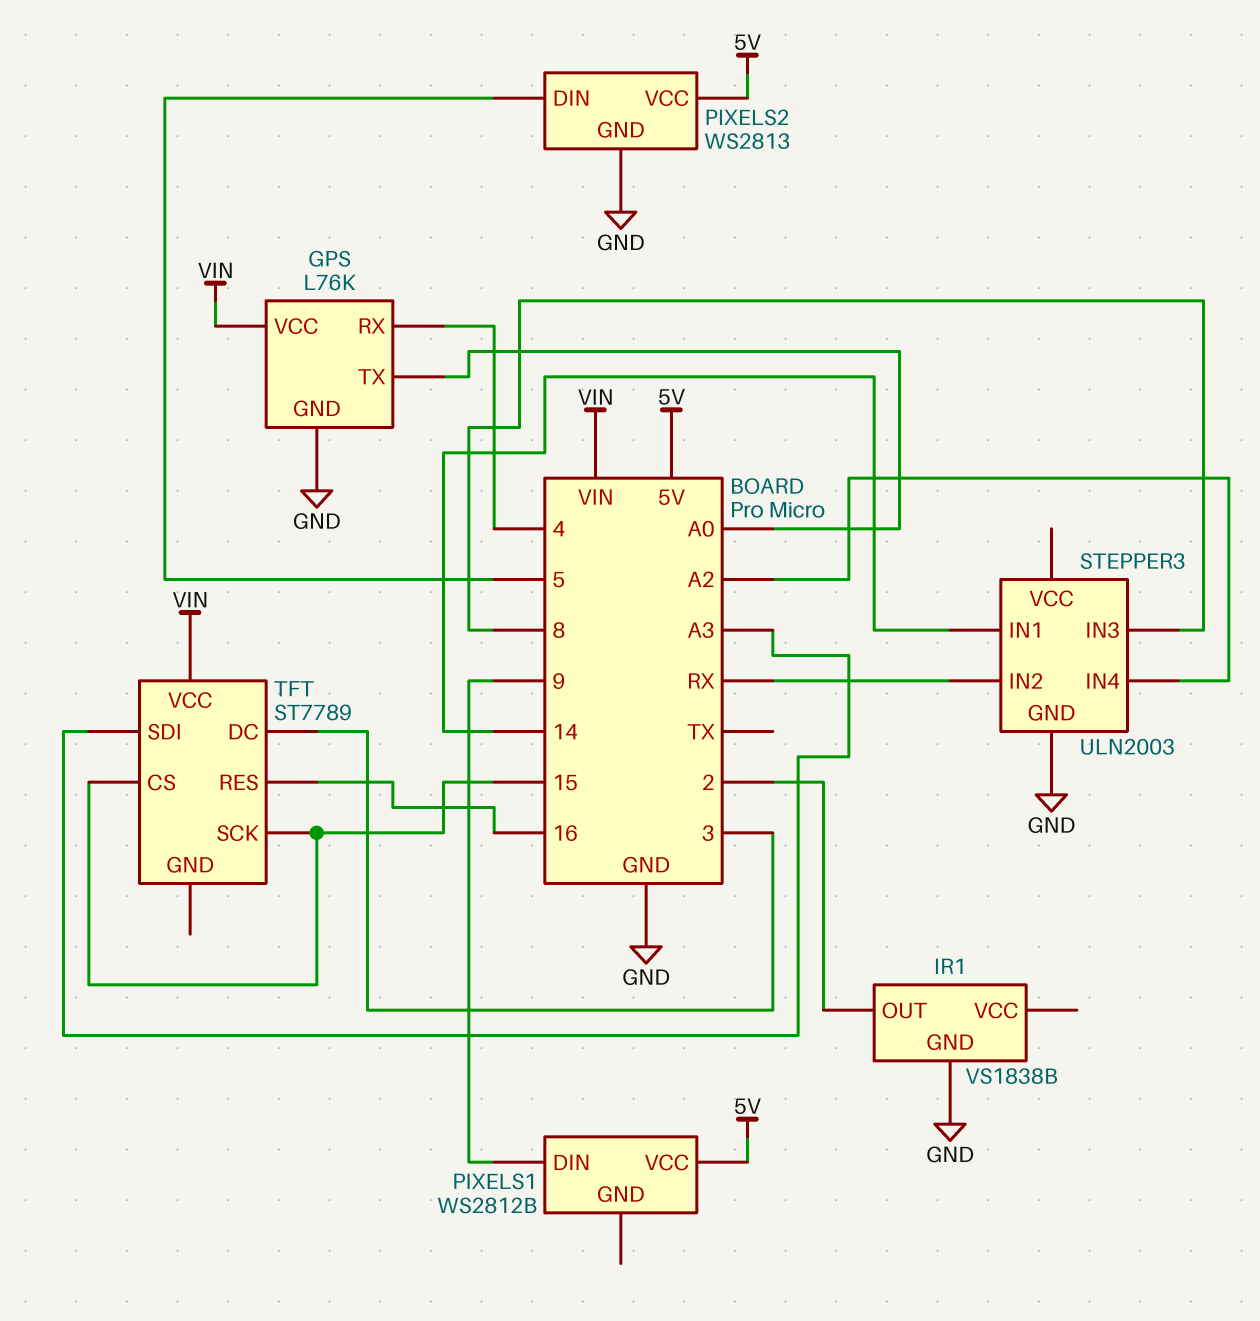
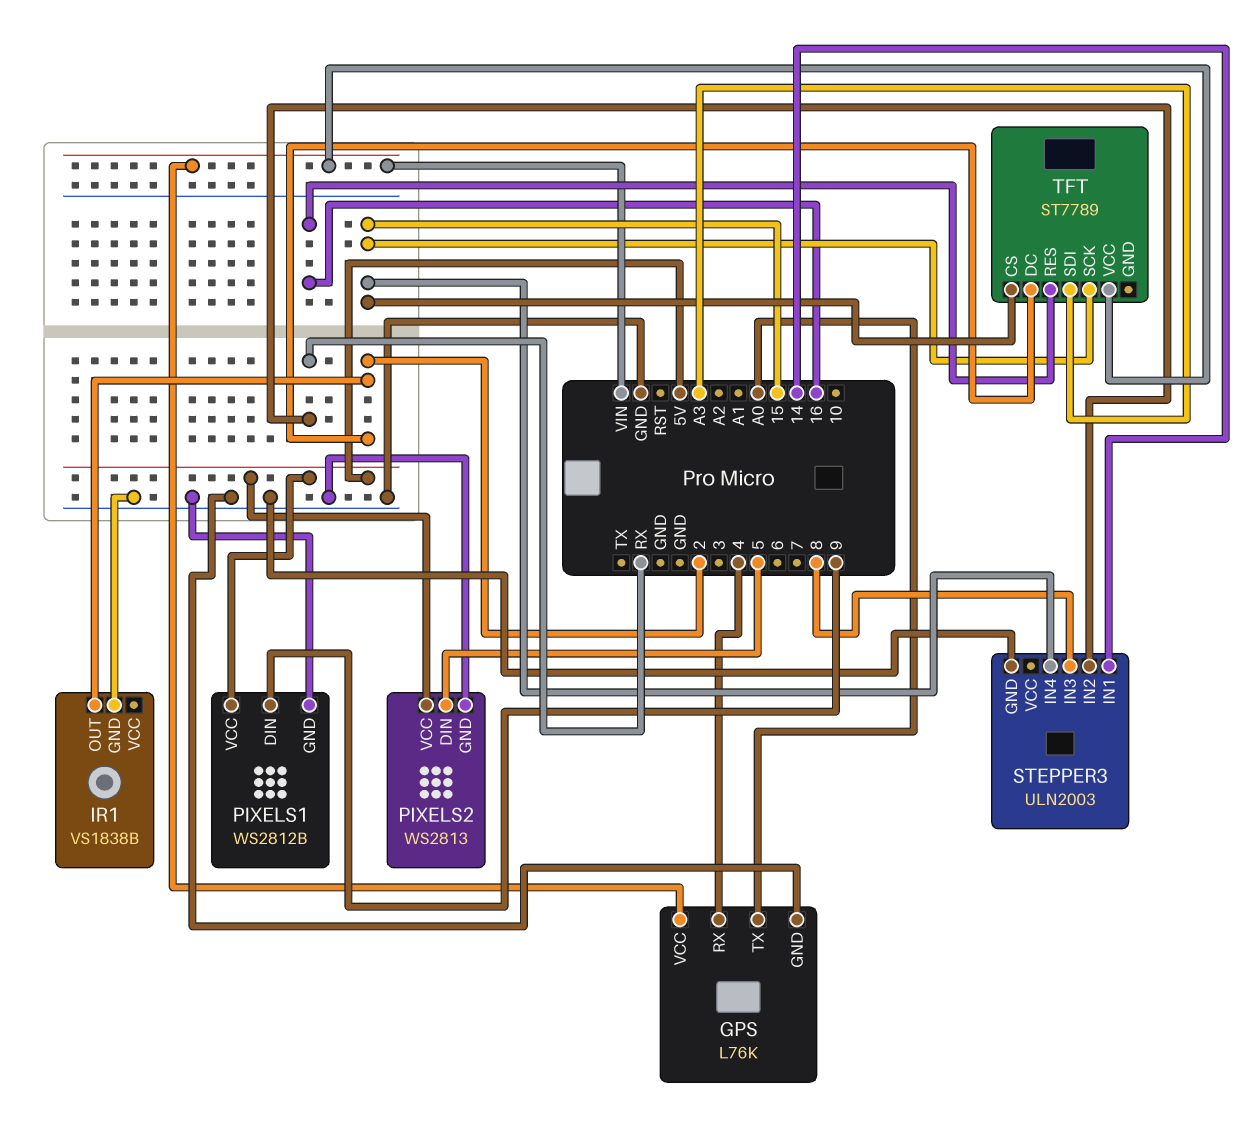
PIXELS1 pin GND: none -> GND
STEPPER3 pin IN4: A2 -> 15
TFT pin DC: 3 -> 2

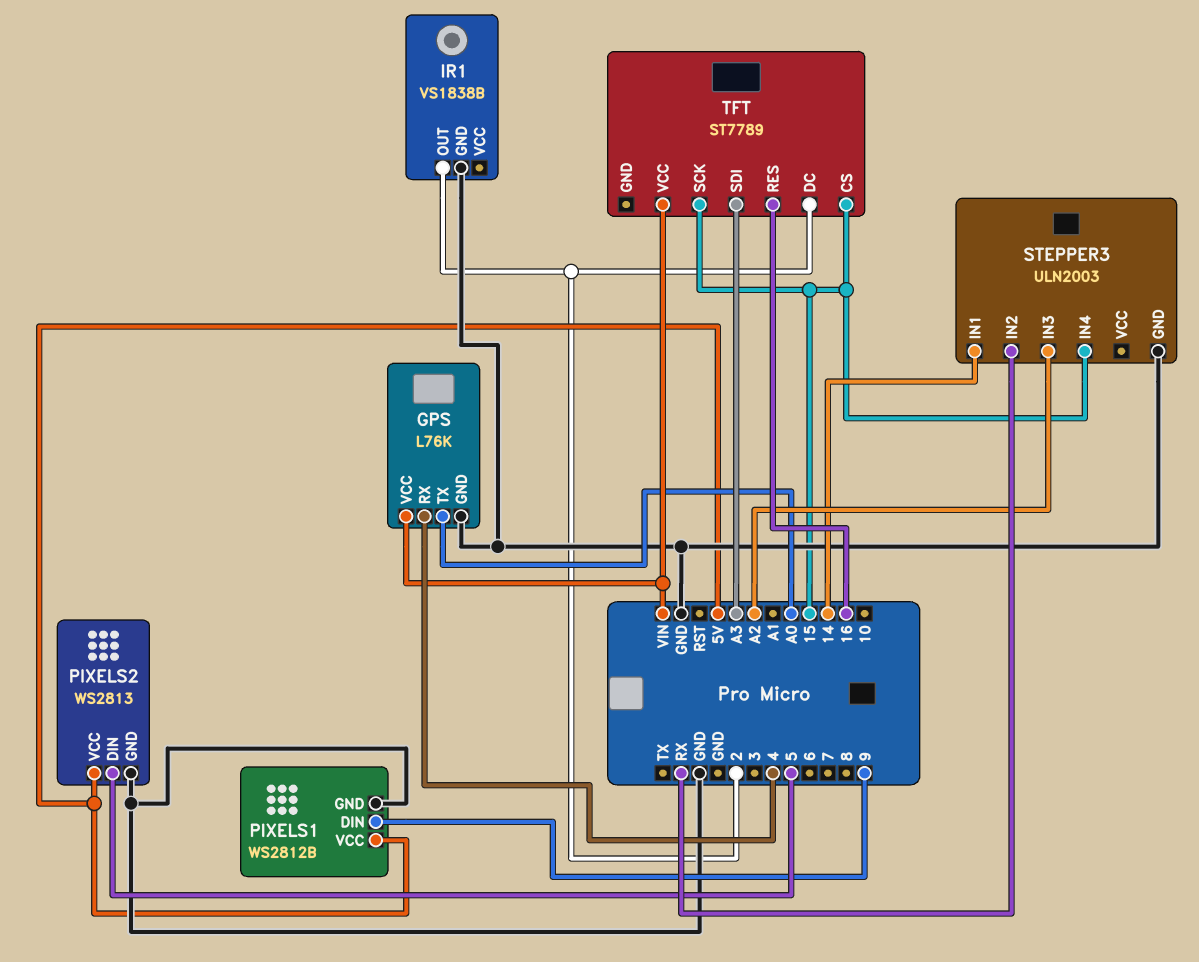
STEPPER3 pin IN3: 8 -> A2

